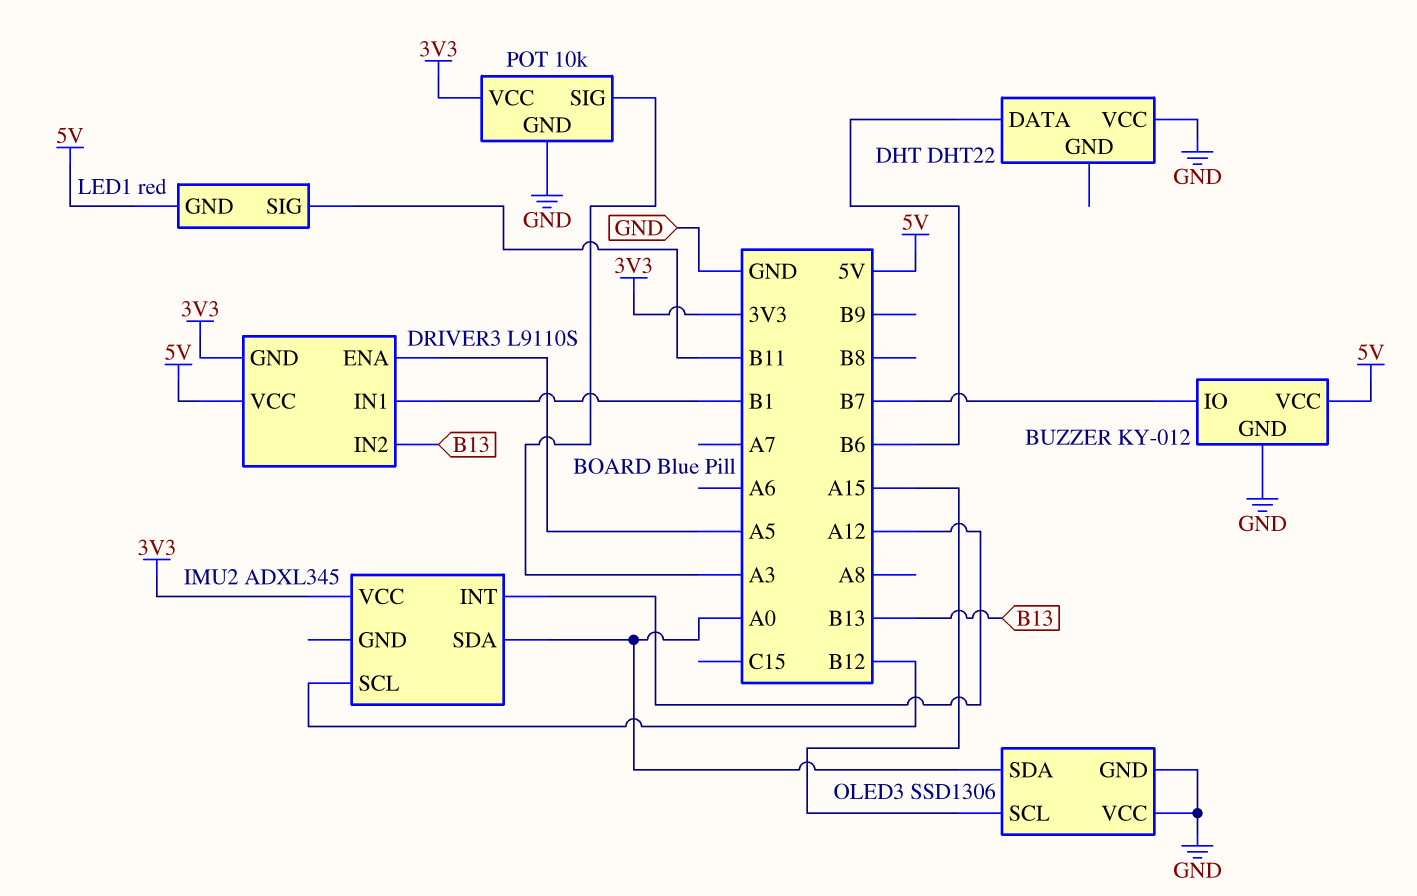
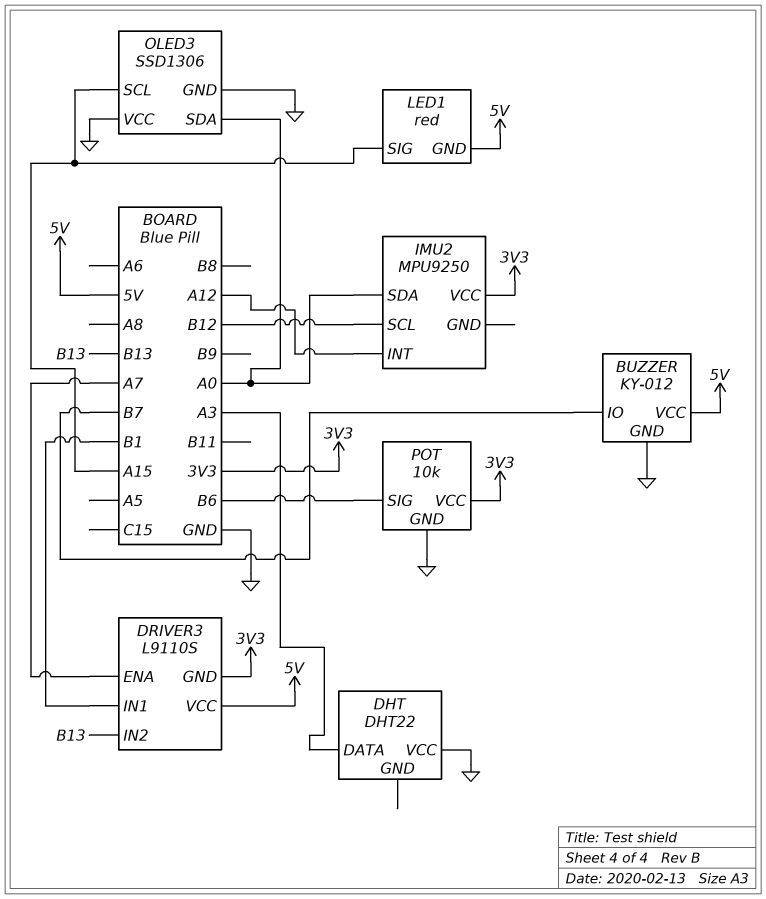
DHT pin DATA: B6 -> A3
DRIVER3 pin ENA: A5 -> A7
IMU2: ADXL345 -> MPU9250
LED1 pin SIG: B11 -> A15
POT pin SIG: A3 -> B6

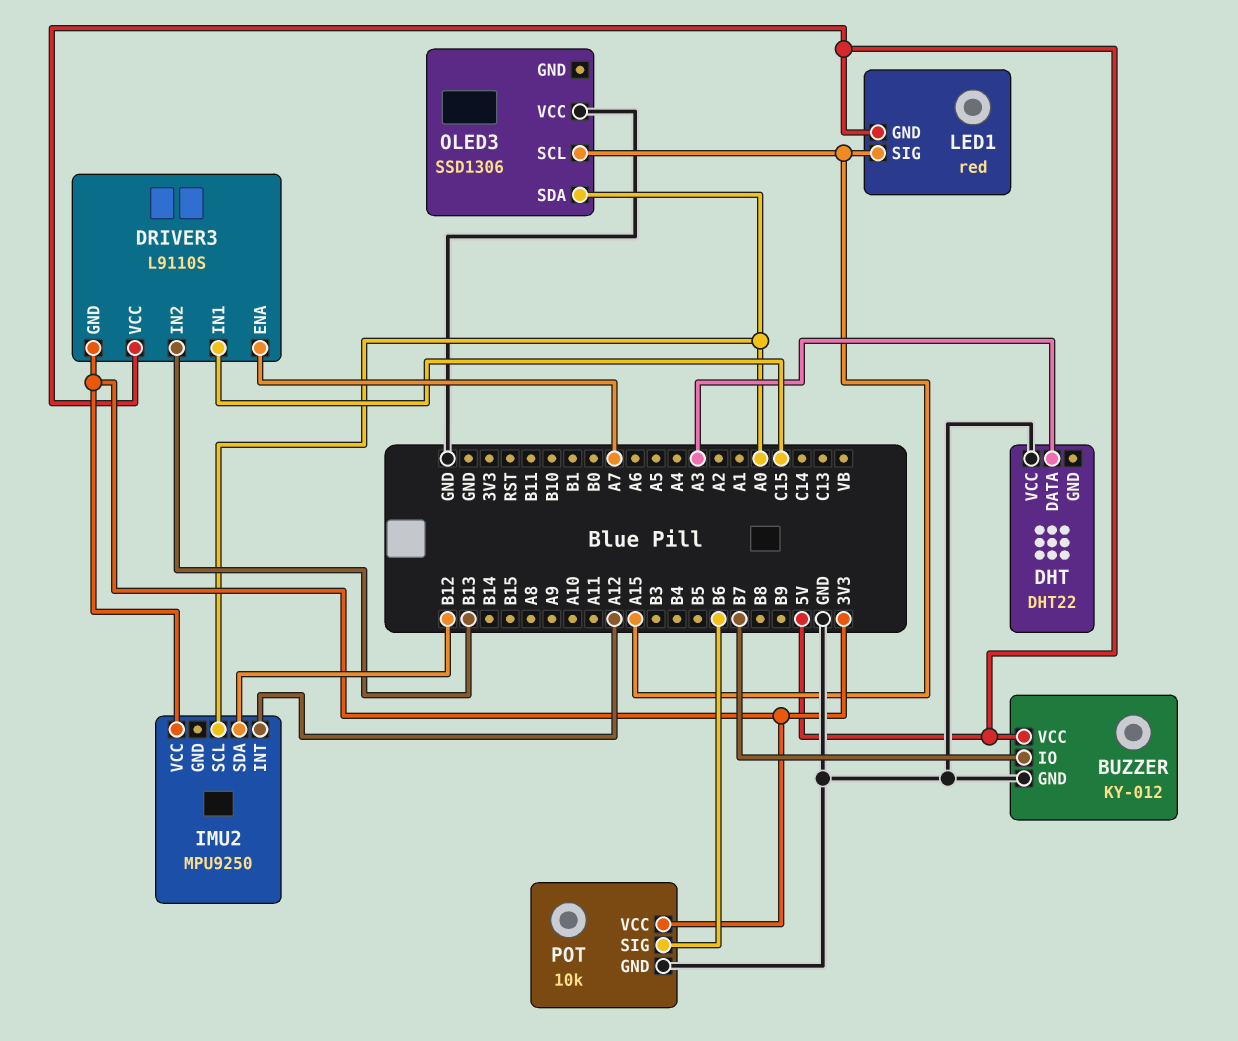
DRIVER3 pin IN1: B1 -> C15
IMU2 pin SCL: B12 -> A0
IMU2 pin SDA: A0 -> B12
OLED3 pin GND: GND -> none

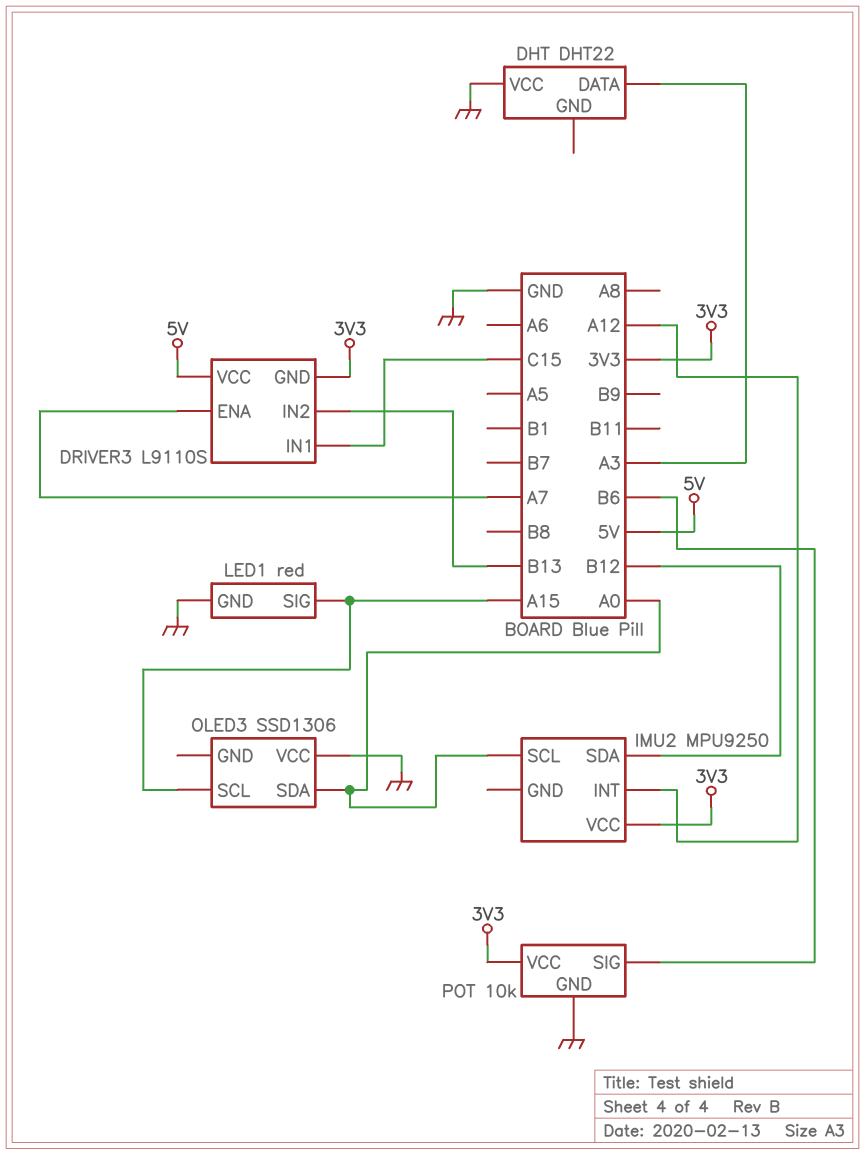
BUZZER: KY-012 -> none
BUZZER pin GND: GND -> none
BUZZER pin IO: B7 -> none
BUZZER pin VCC: 5V -> none
LED1 pin GND: 5V -> GND

